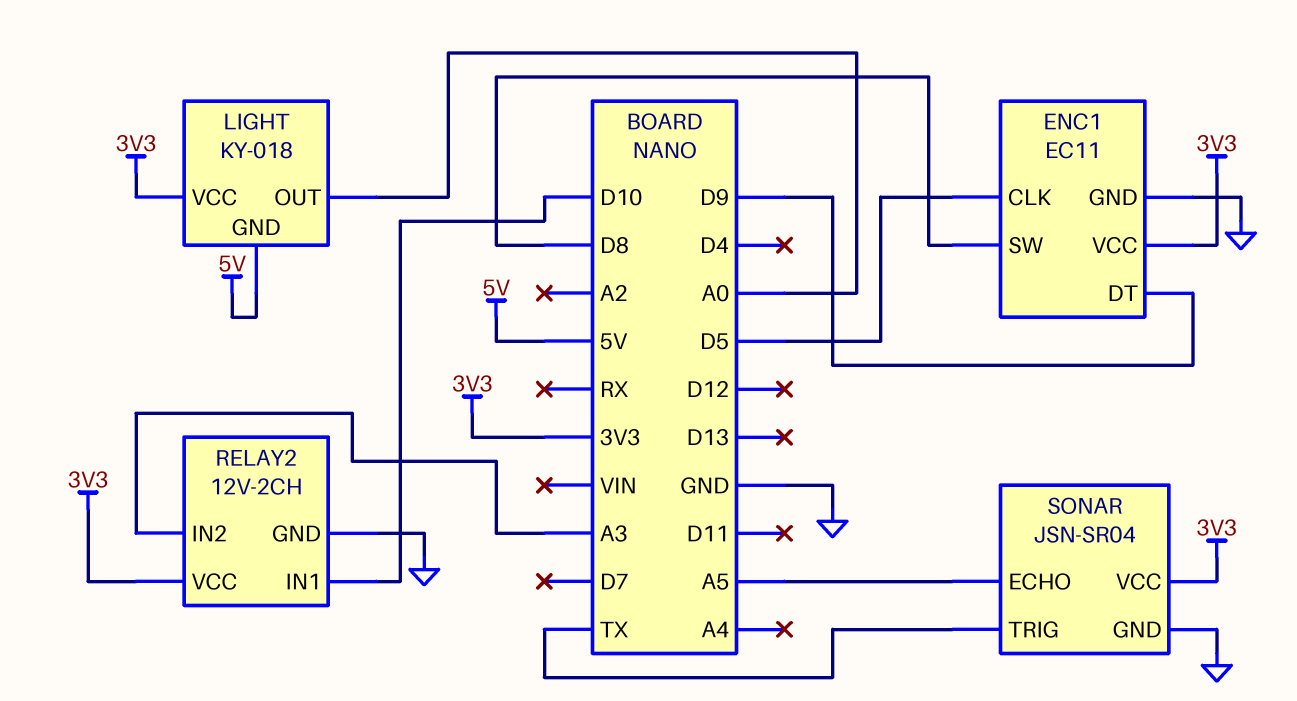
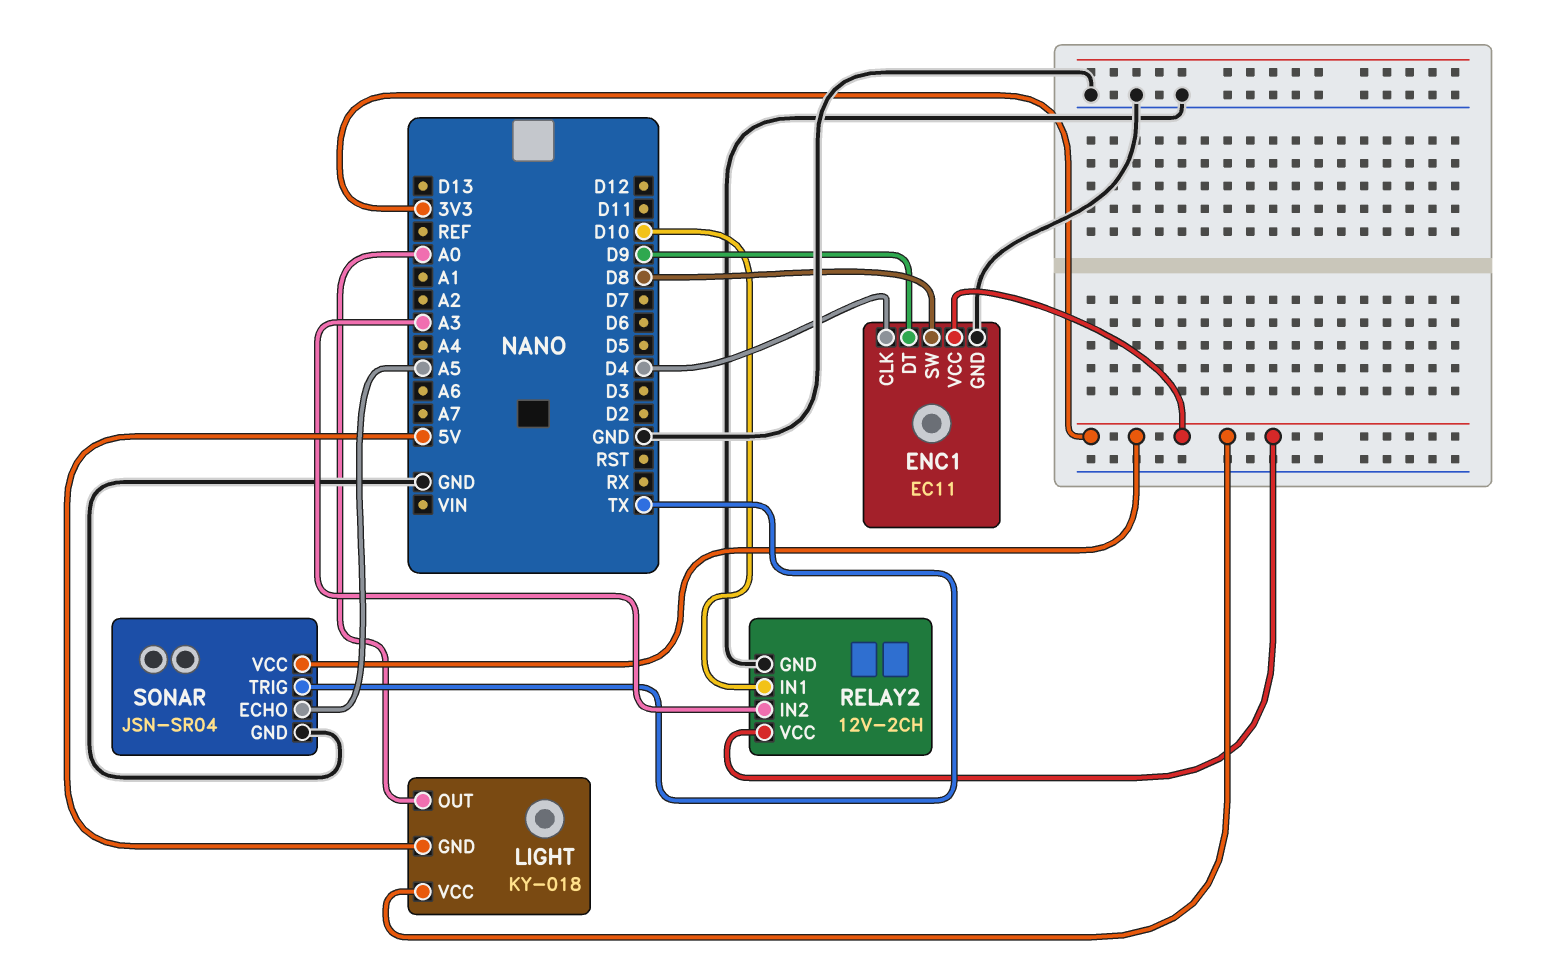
ENC1 pin CLK: D5 -> D4

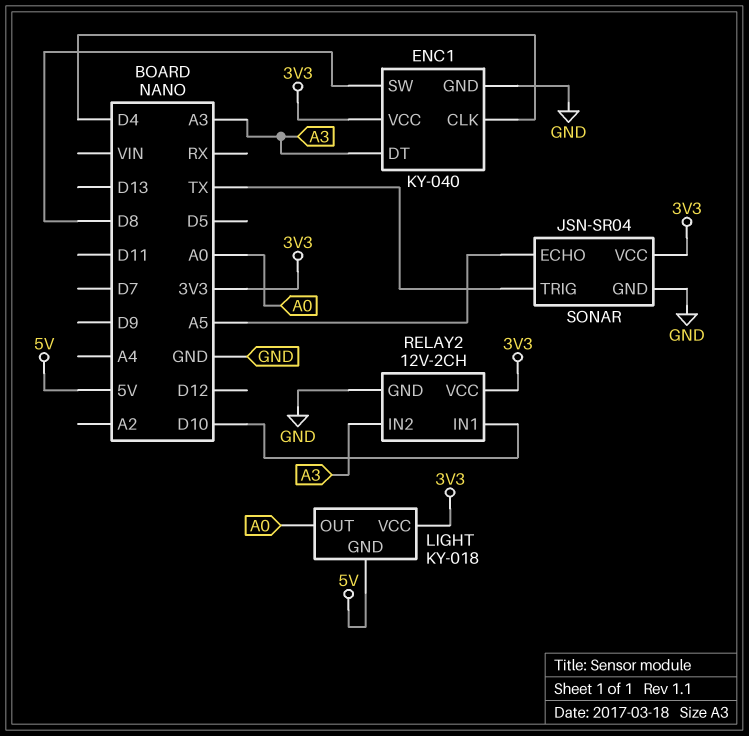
ENC1: EC11 -> KY-040
ENC1 pin DT: D9 -> A3

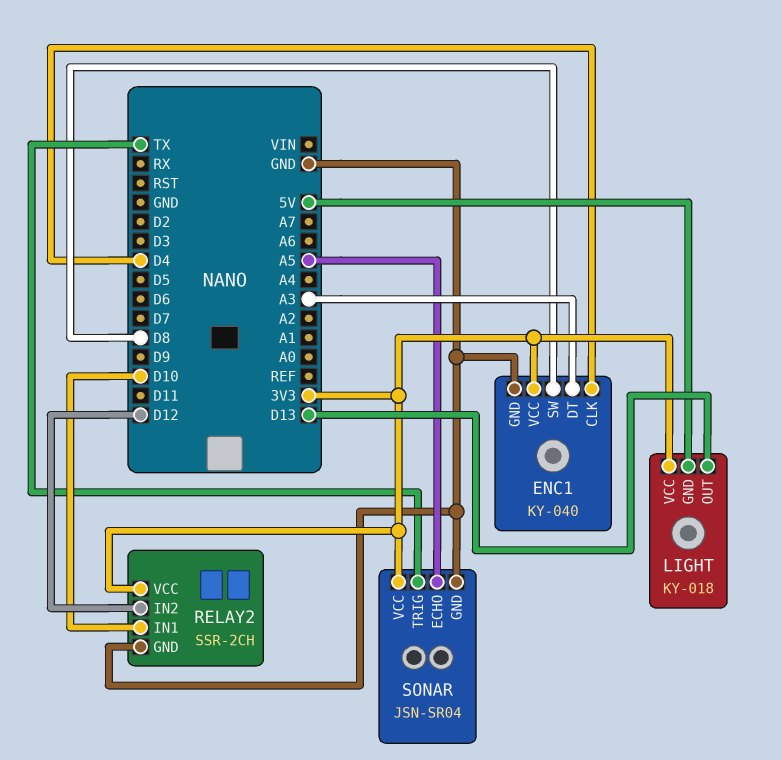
LIGHT pin OUT: A0 -> D13
RELAY2: 12V-2CH -> SSR-2CH
RELAY2 pin IN2: A3 -> D12

